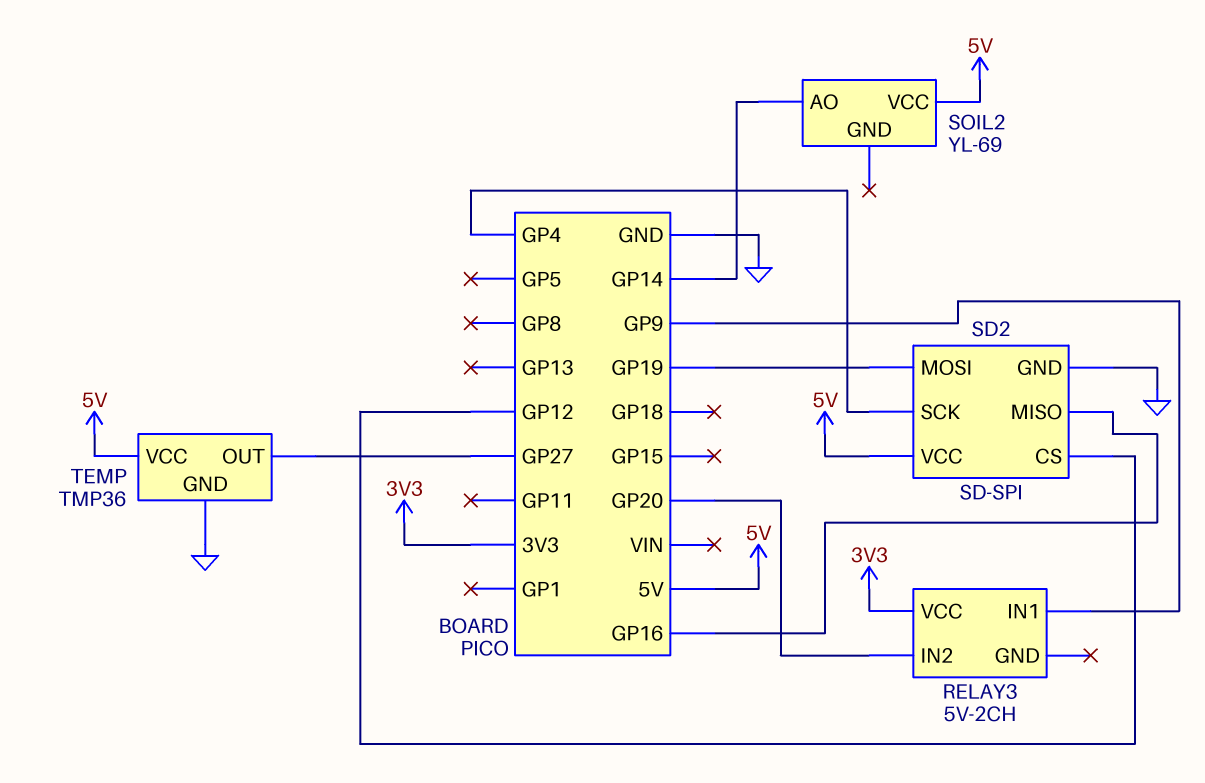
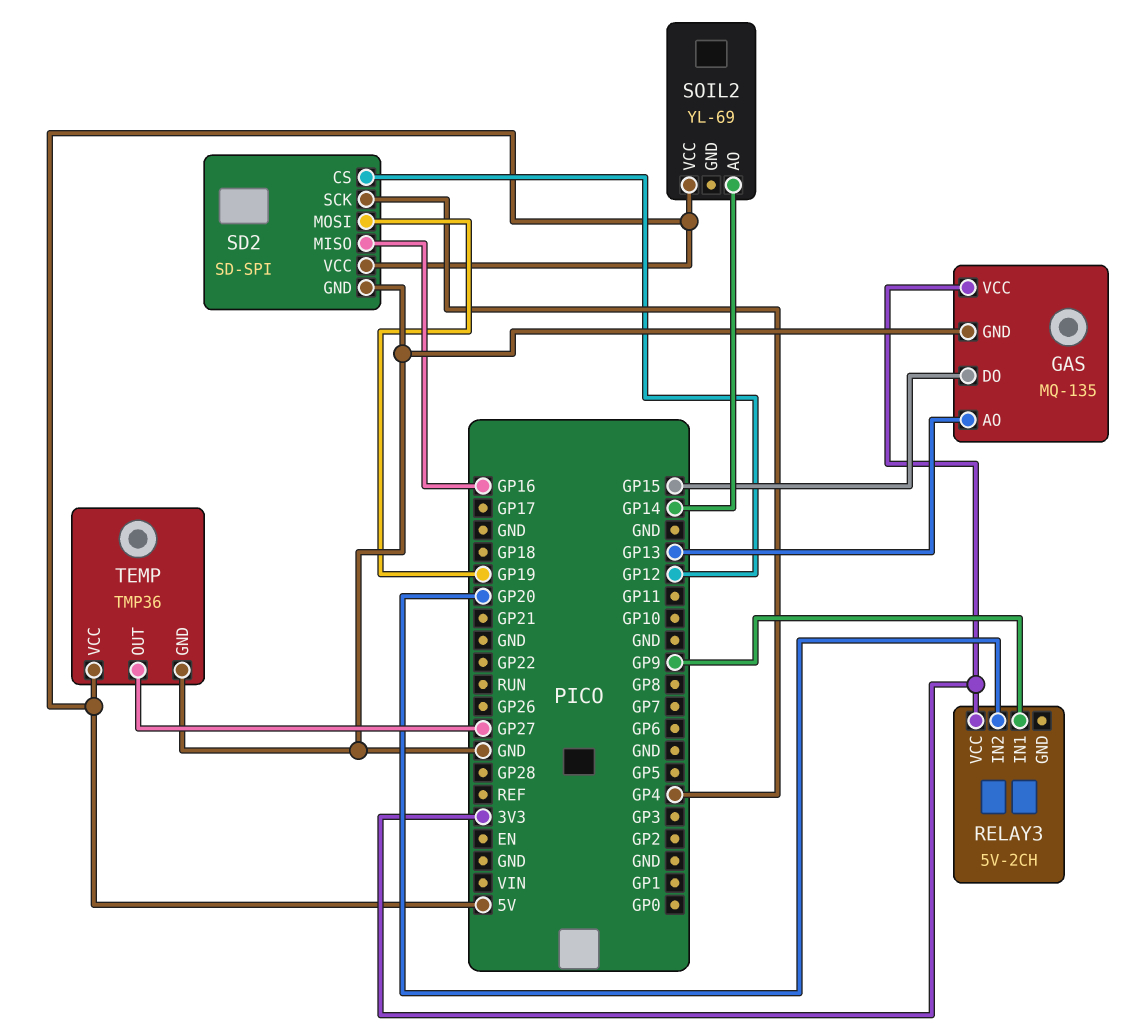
GAS: none -> MQ-135
GAS pin AO: none -> GP13
GAS pin DO: none -> GP15
GAS pin GND: none -> GND
GAS pin VCC: none -> 3V3

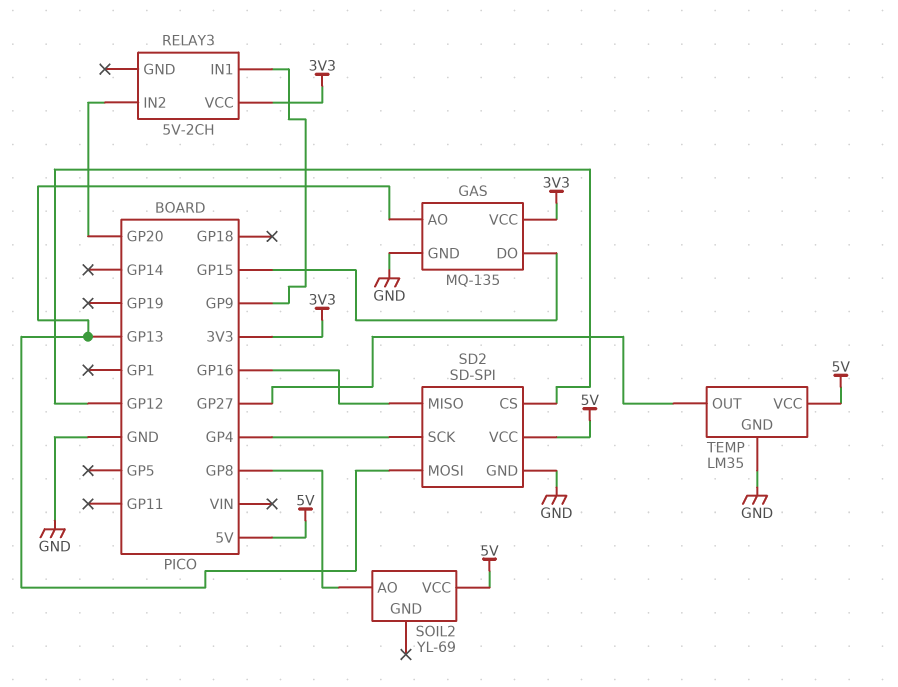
SD2 pin MOSI: GP19 -> GP13
SOIL2 pin AO: GP14 -> GP8
TEMP: TMP36 -> LM35

